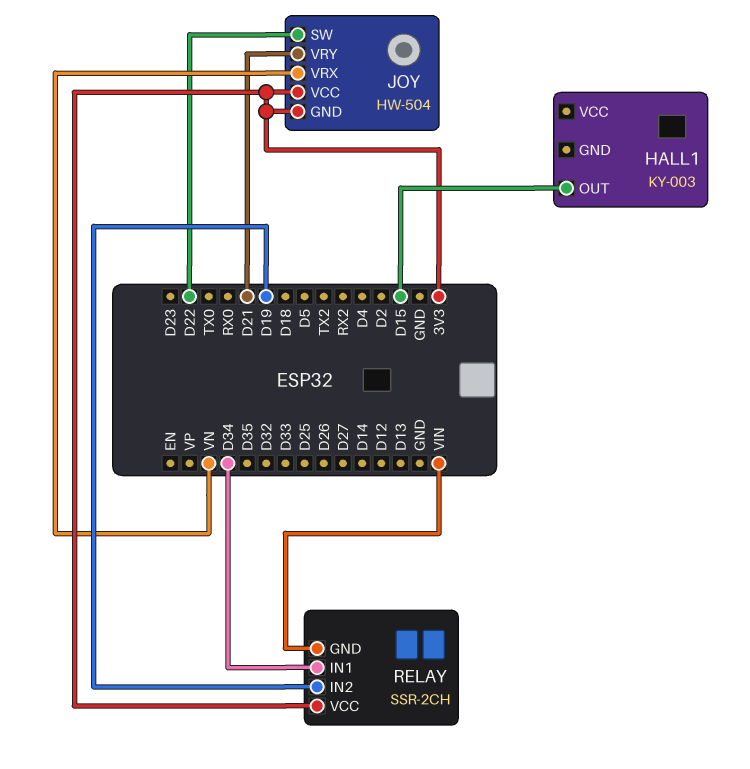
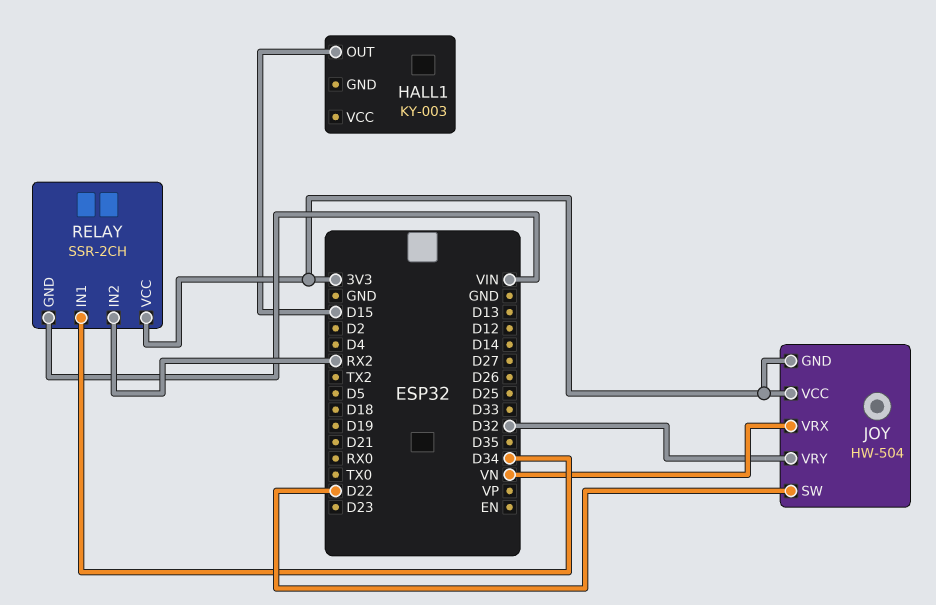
JOY pin VRY: D21 -> D32
RELAY pin IN2: D19 -> RX2

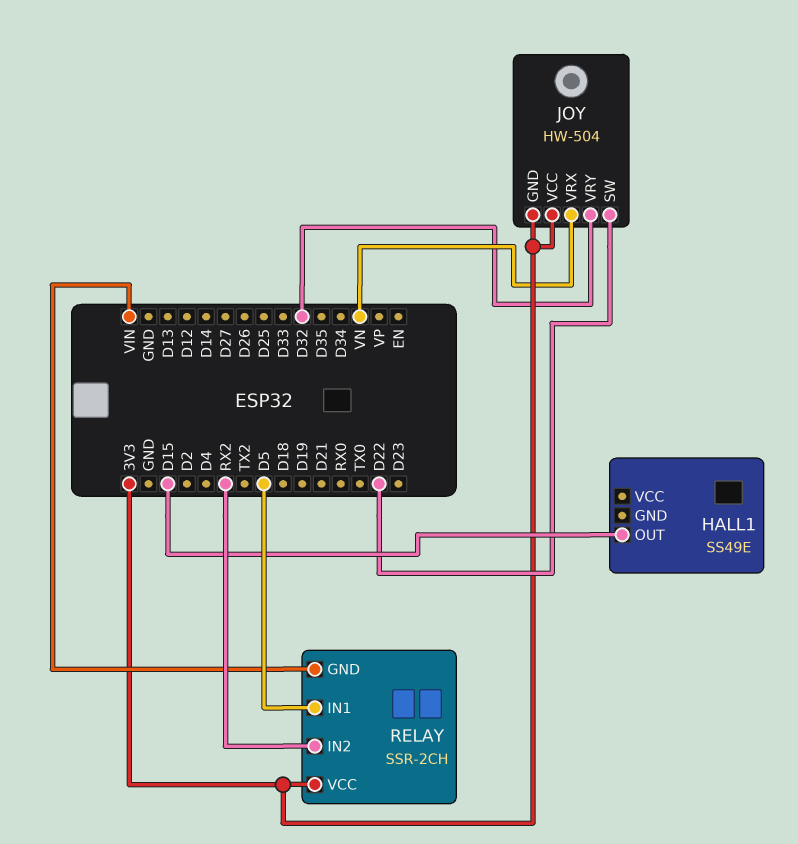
HALL1: KY-003 -> SS49E
RELAY pin IN1: D34 -> D5

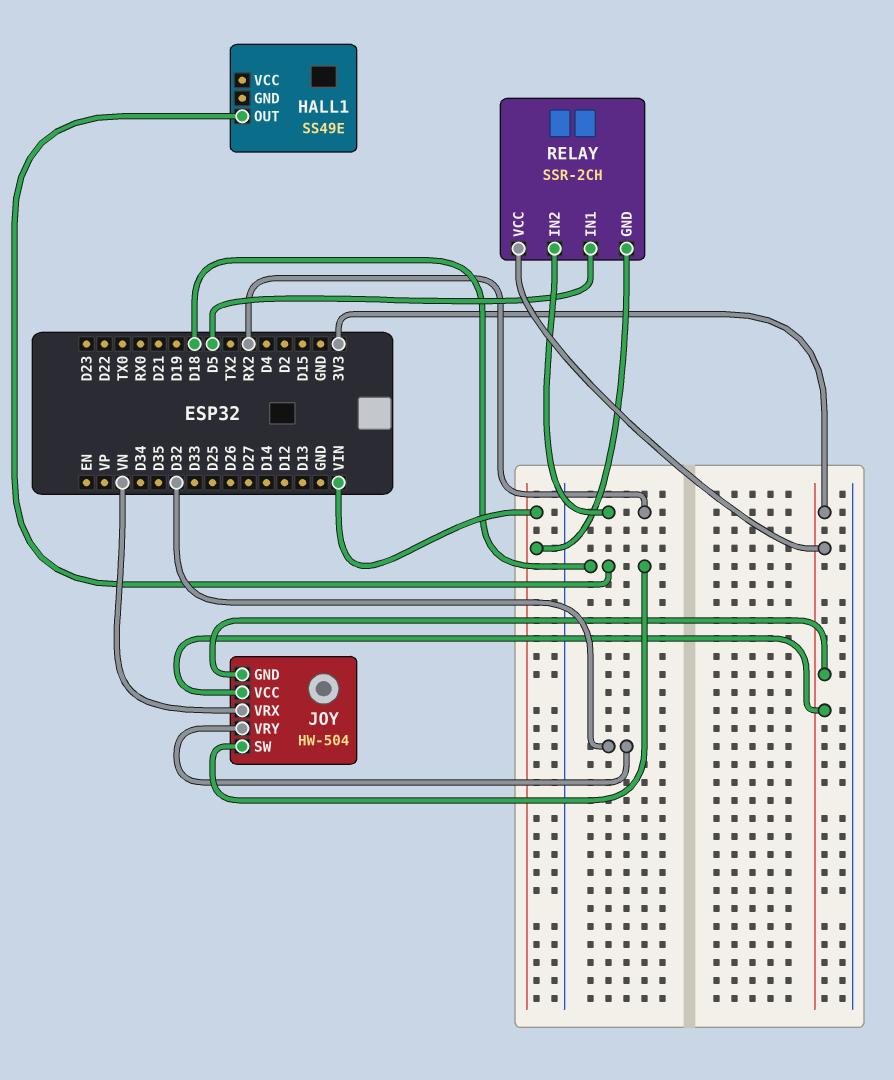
HALL1 pin OUT: D15 -> D18
JOY pin SW: D22 -> D18

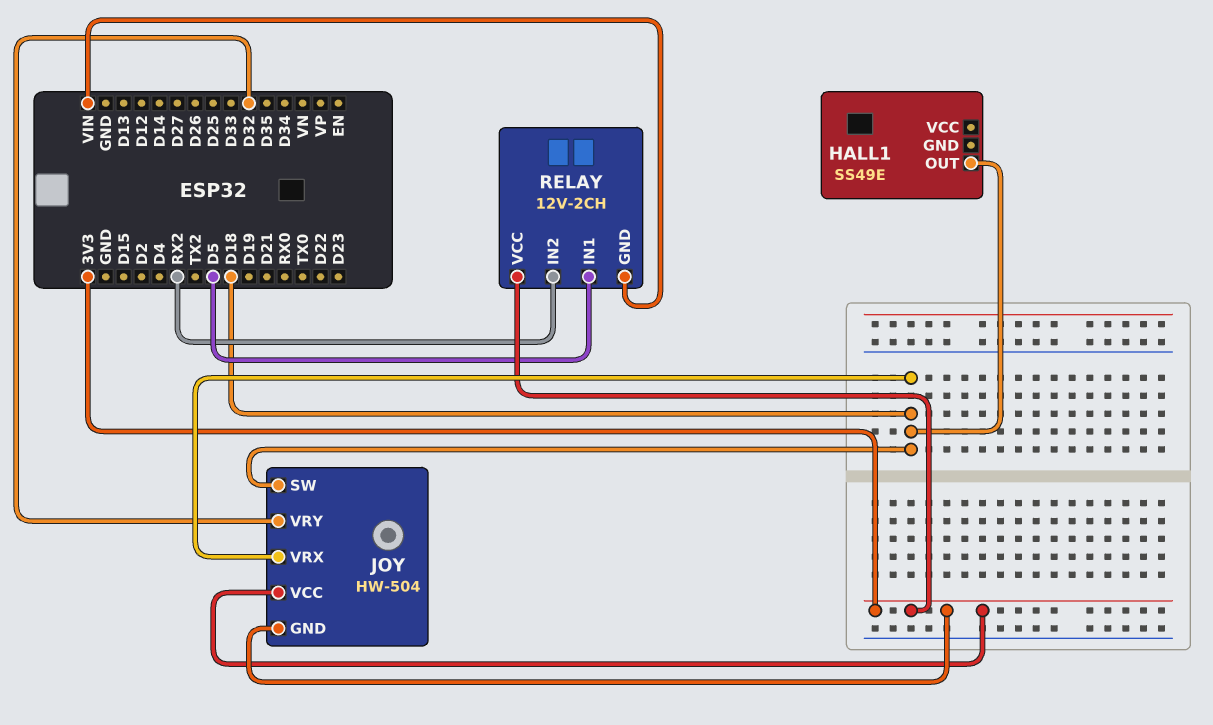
JOY pin VRX: VN -> D18
RELAY: SSR-2CH -> 12V-2CH

